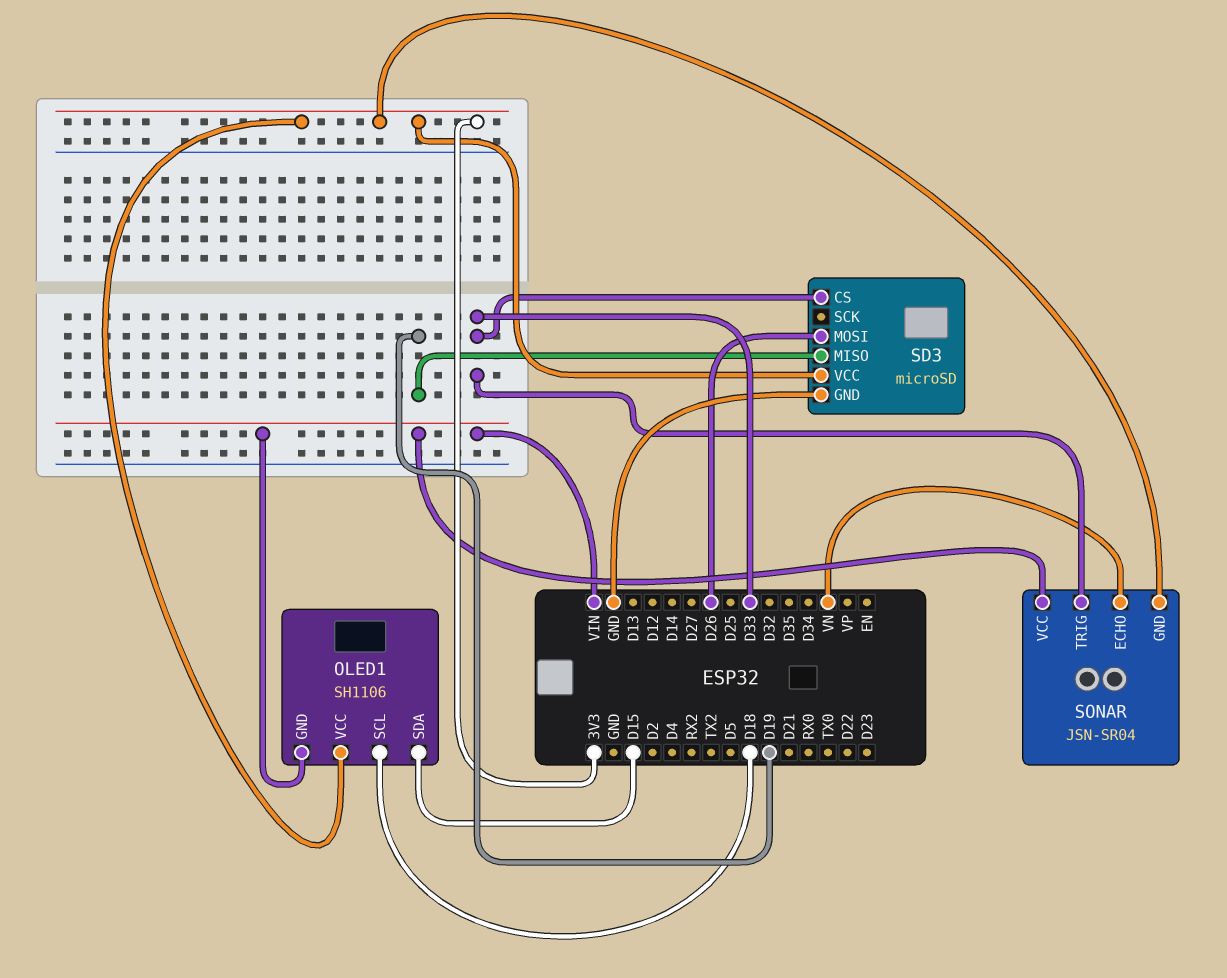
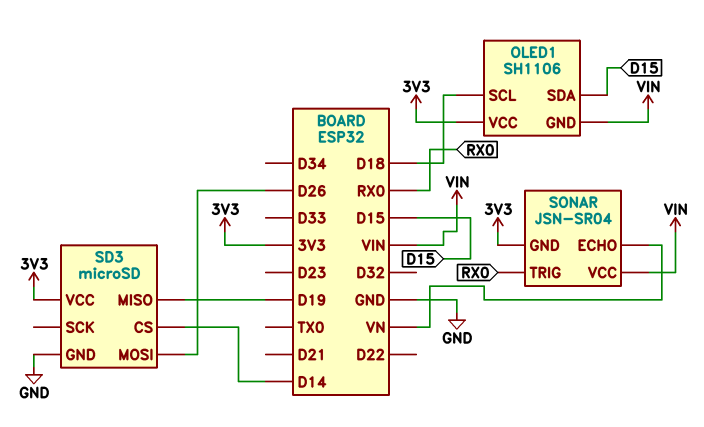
SD3 pin CS: D33 -> D14
SONAR pin TRIG: D33 -> RX0

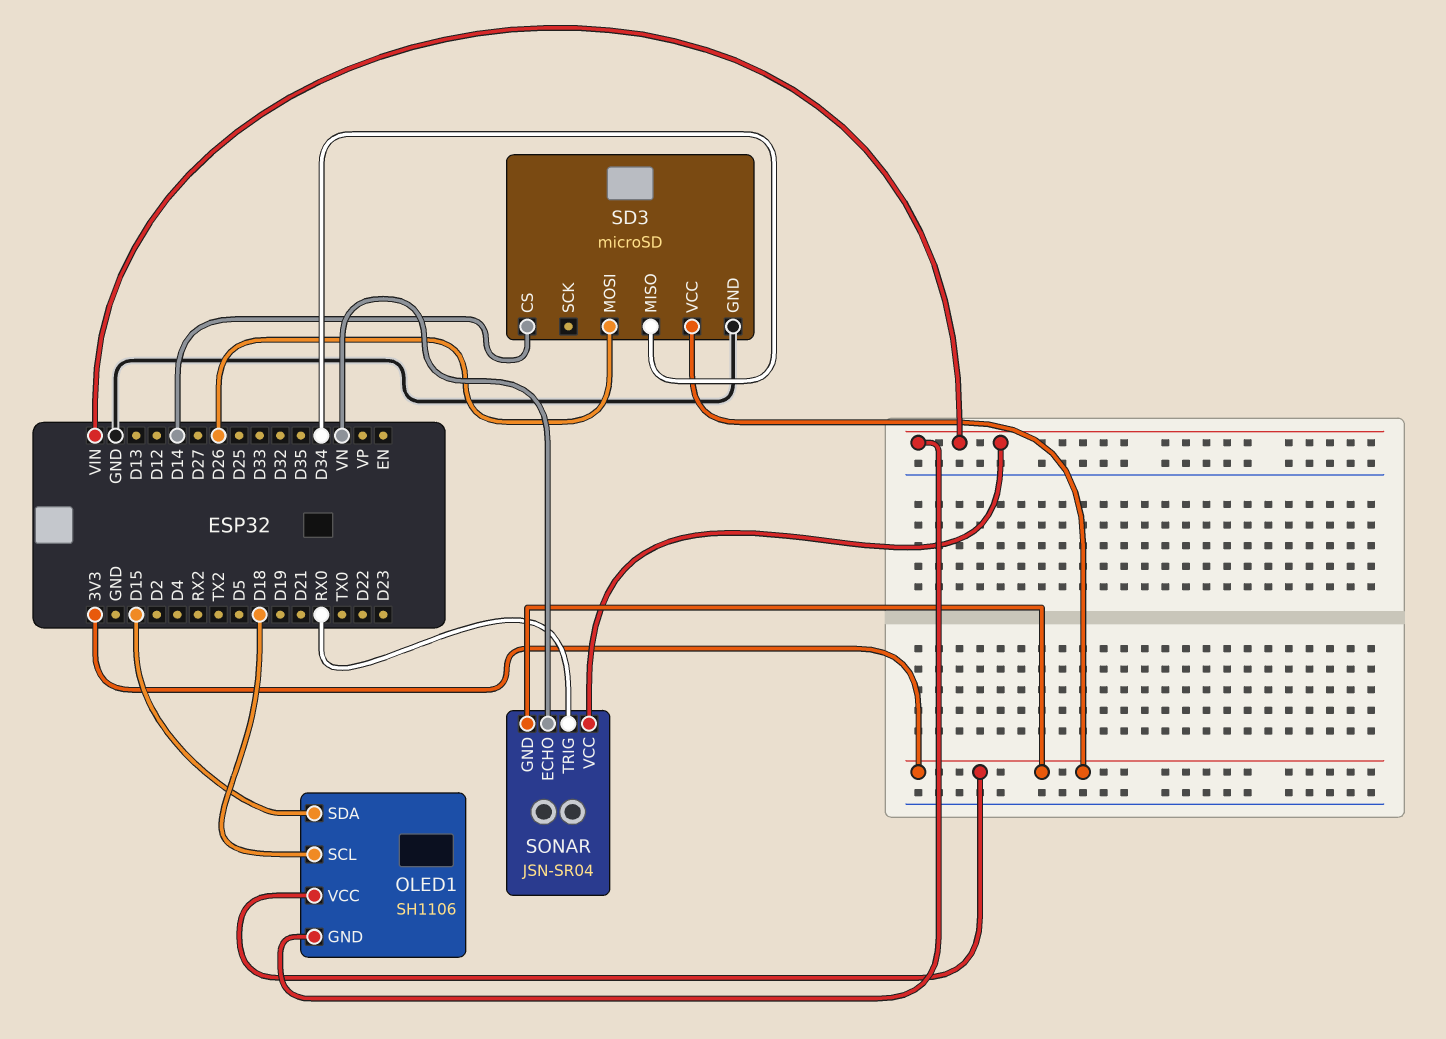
SD3 pin MISO: D19 -> D34

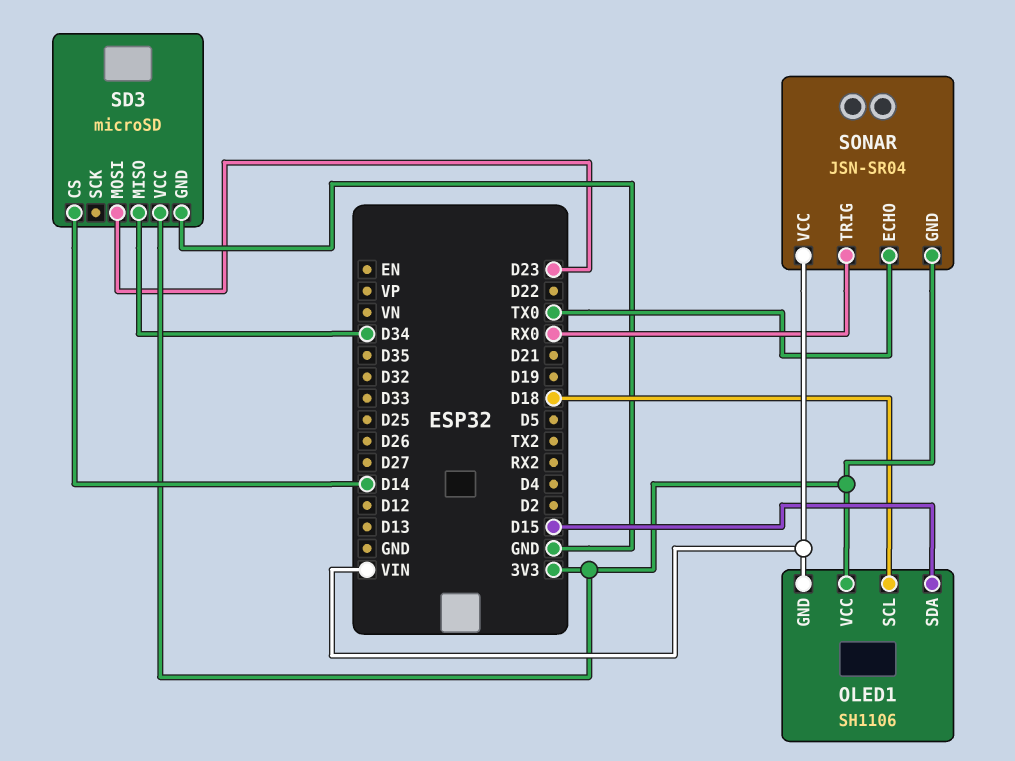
SD3 pin MOSI: D26 -> D23
SONAR pin ECHO: VN -> TX0

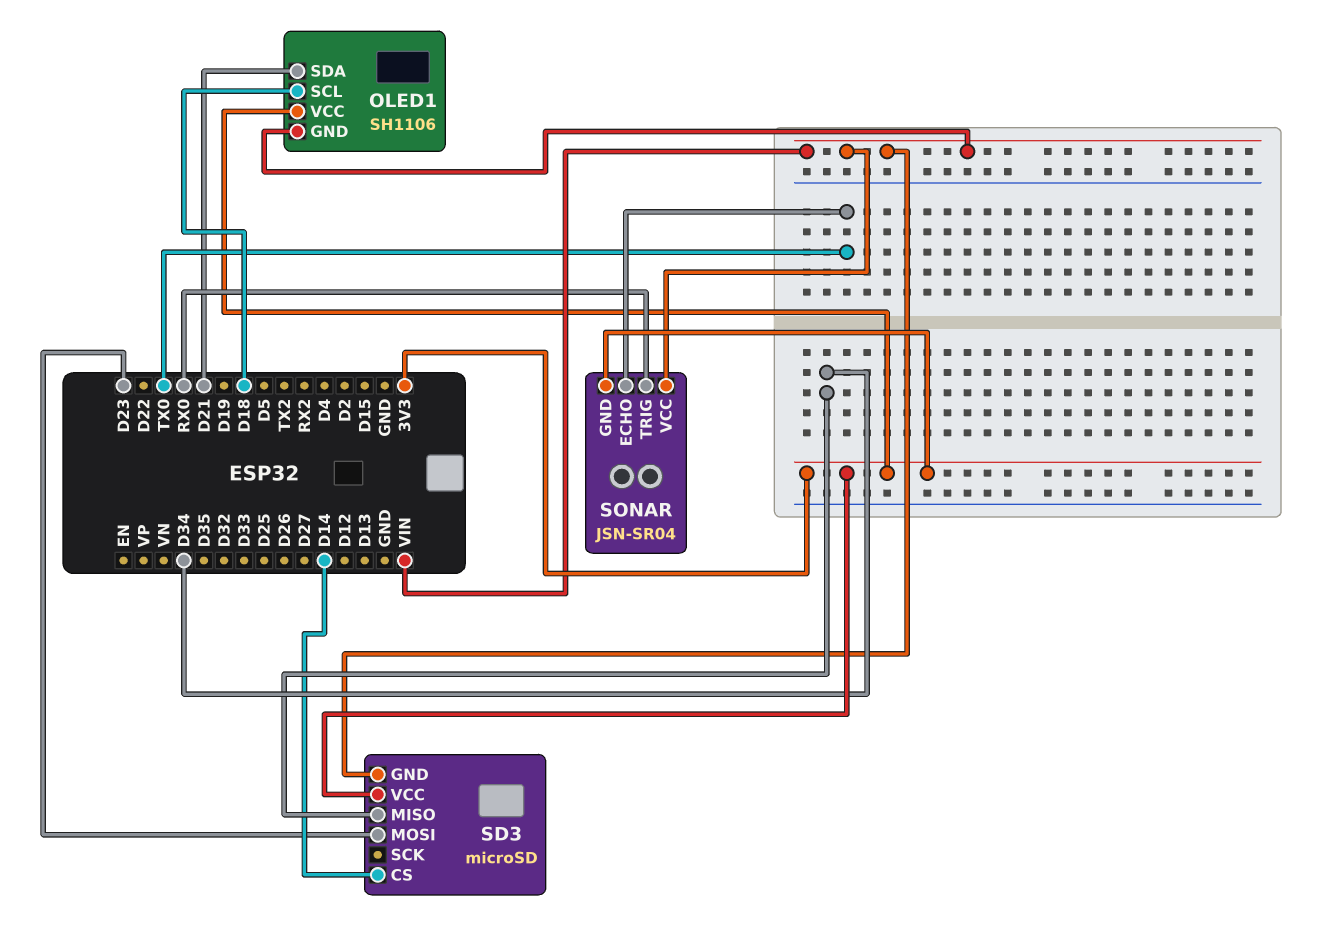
OLED1 pin SDA: D15 -> D21
SD3 pin GND: GND -> VIN

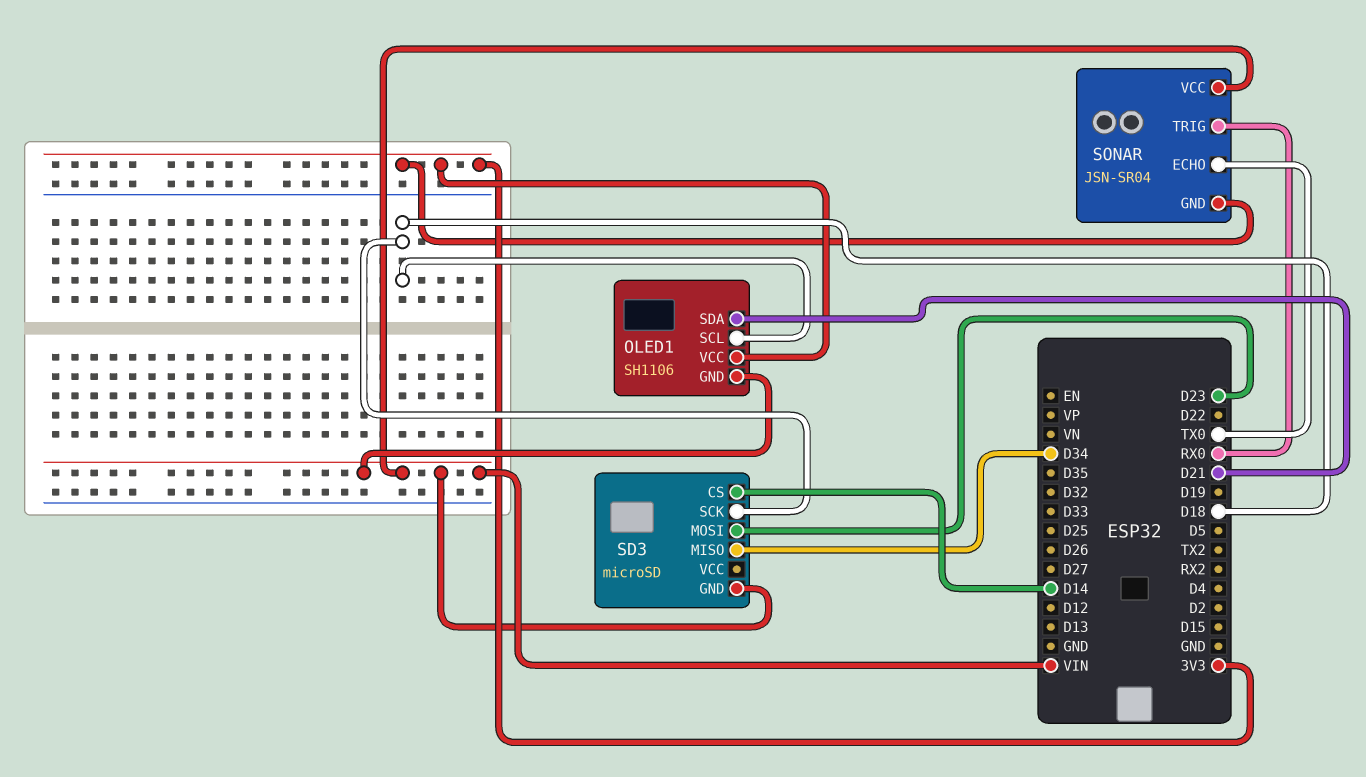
SD3 pin SCK: none -> D18
SD3 pin VCC: 3V3 -> none

